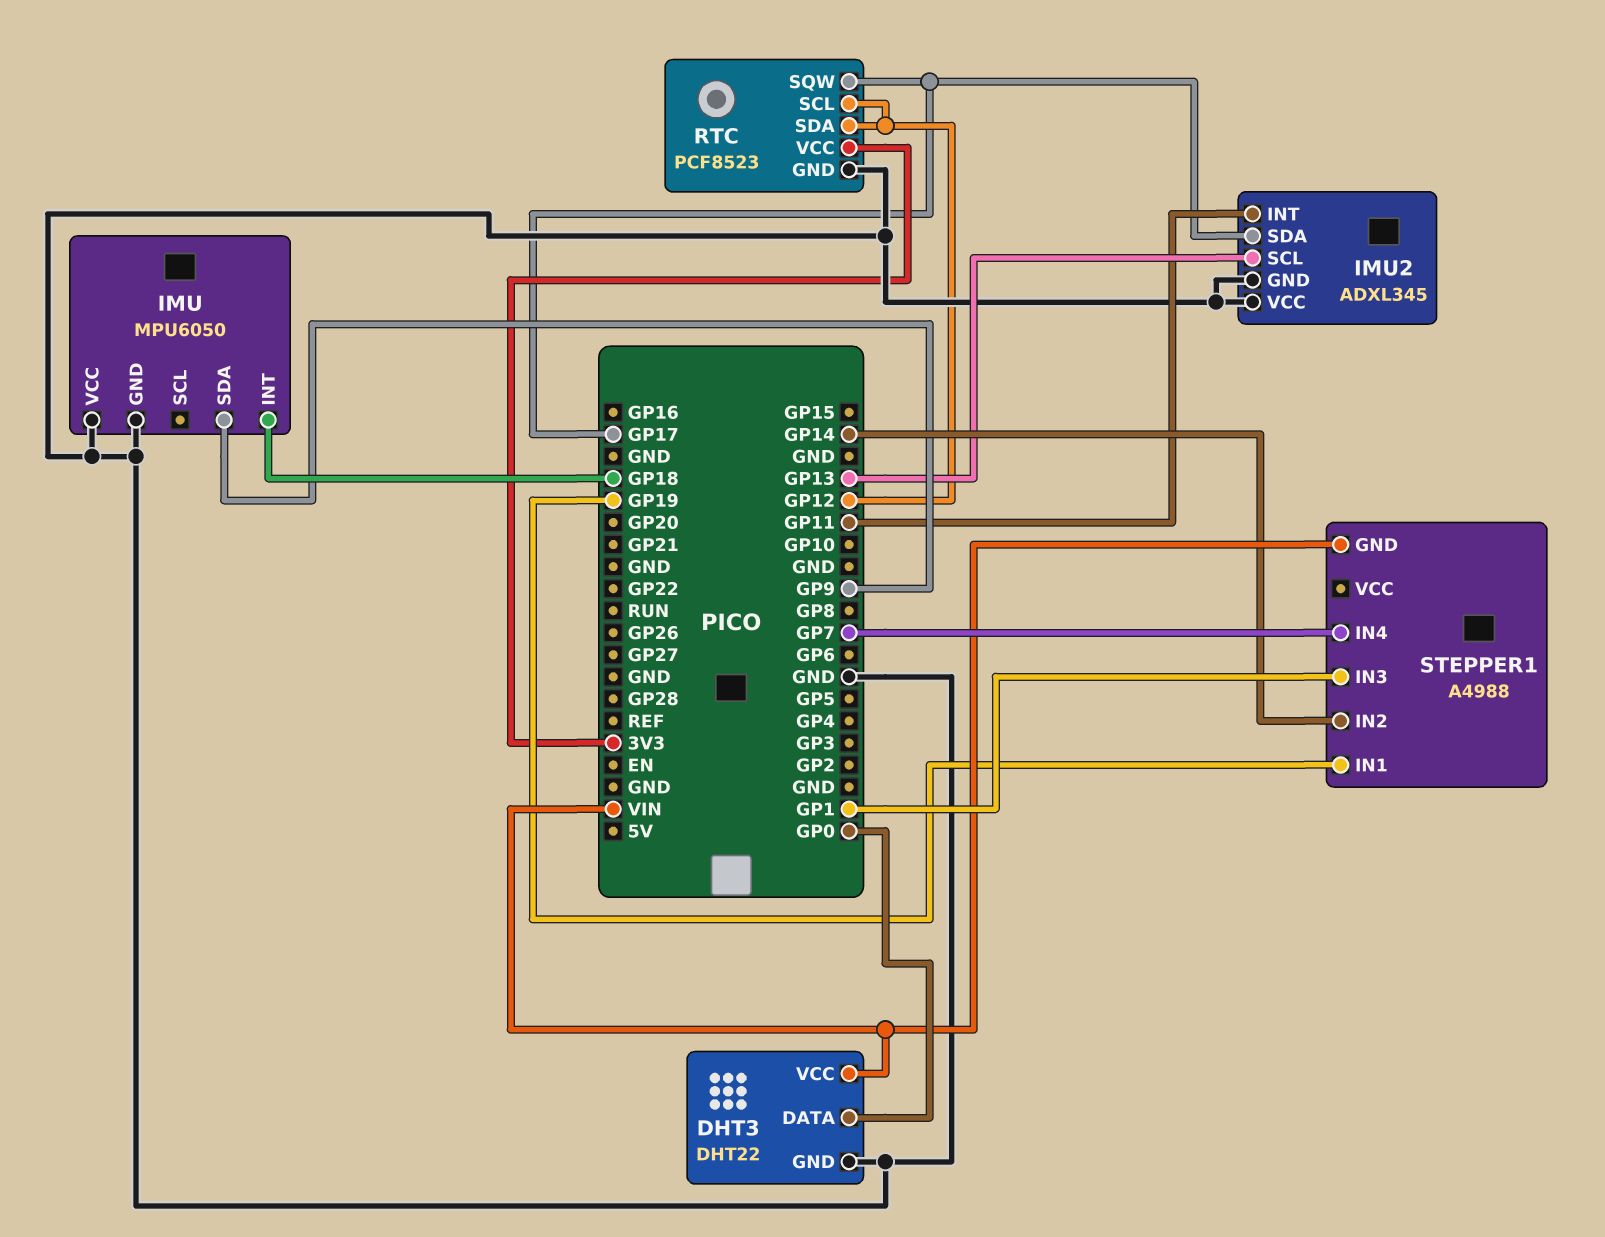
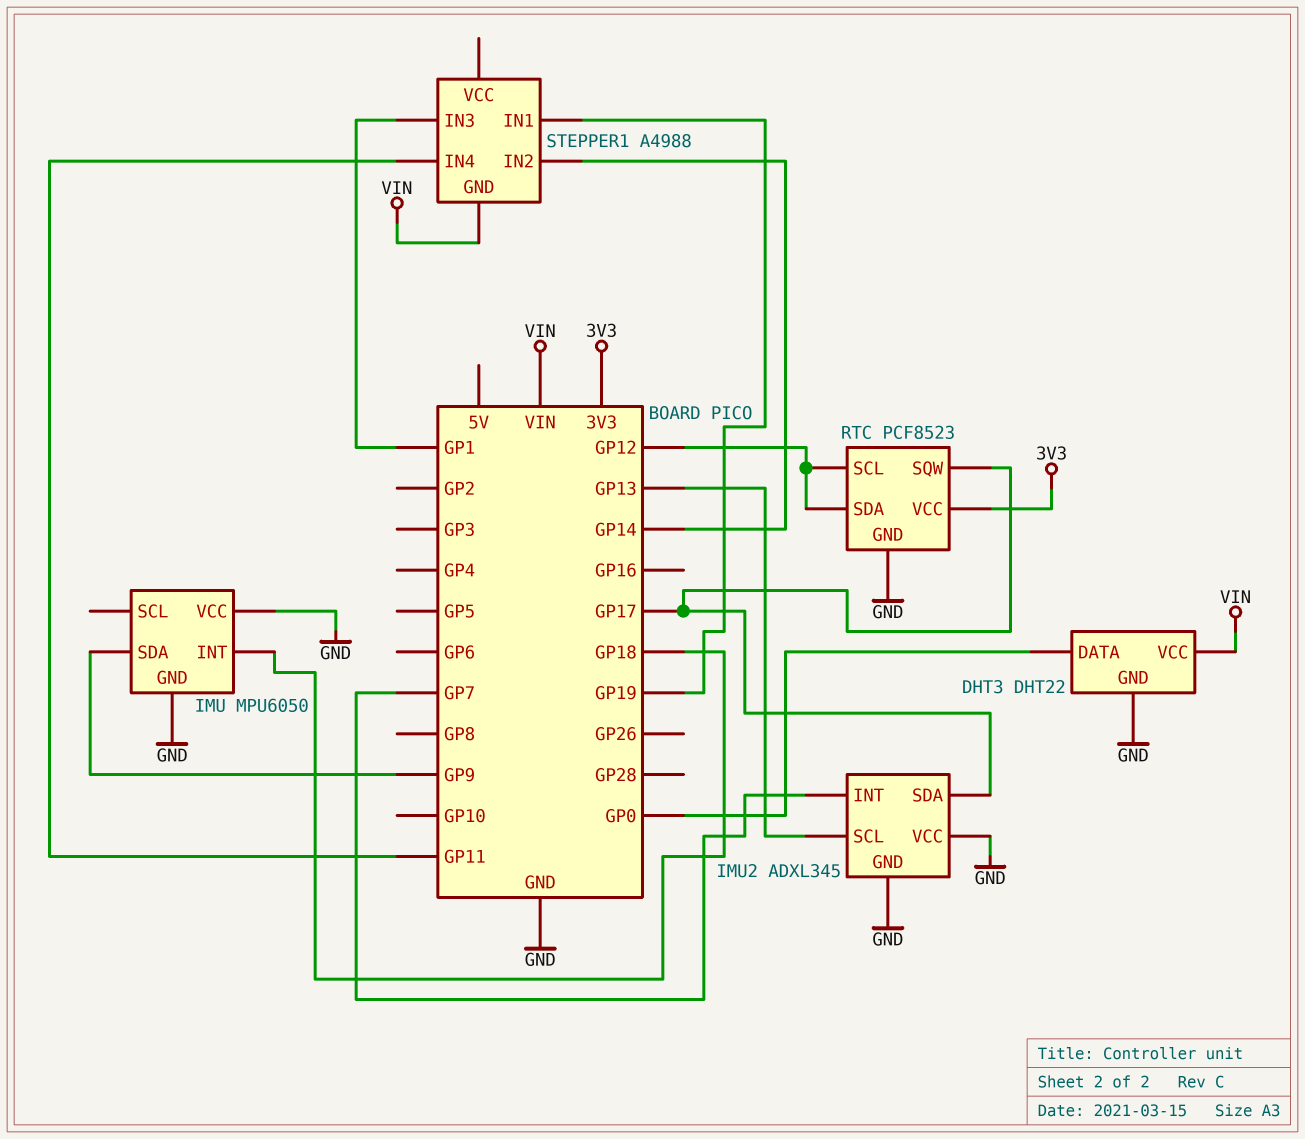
IMU2 pin INT: GP11 -> GP7
STEPPER1 pin IN4: GP7 -> GP11

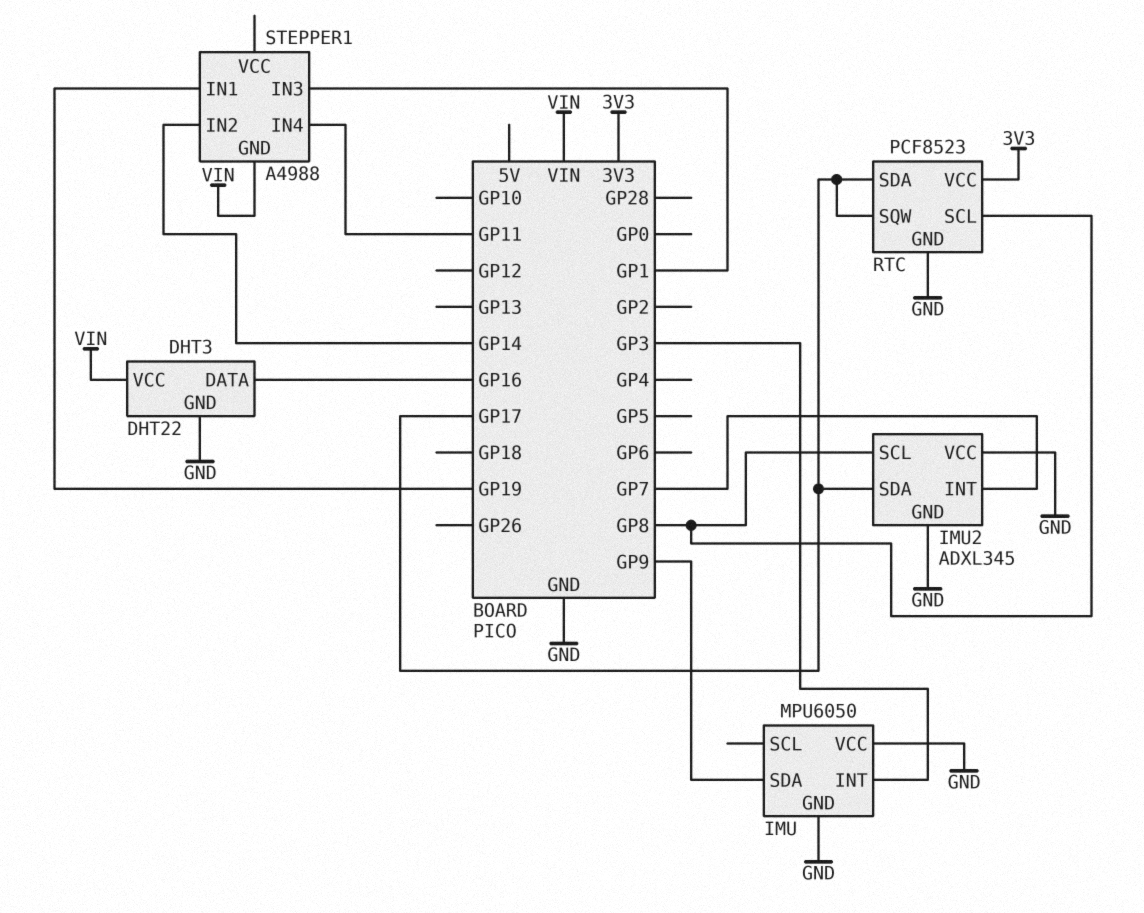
DHT3 pin DATA: GP0 -> GP16
IMU pin INT: GP18 -> GP3
IMU2 pin SCL: GP13 -> GP8
RTC pin SCL: GP12 -> GP8
RTC pin SDA: GP12 -> GP17

